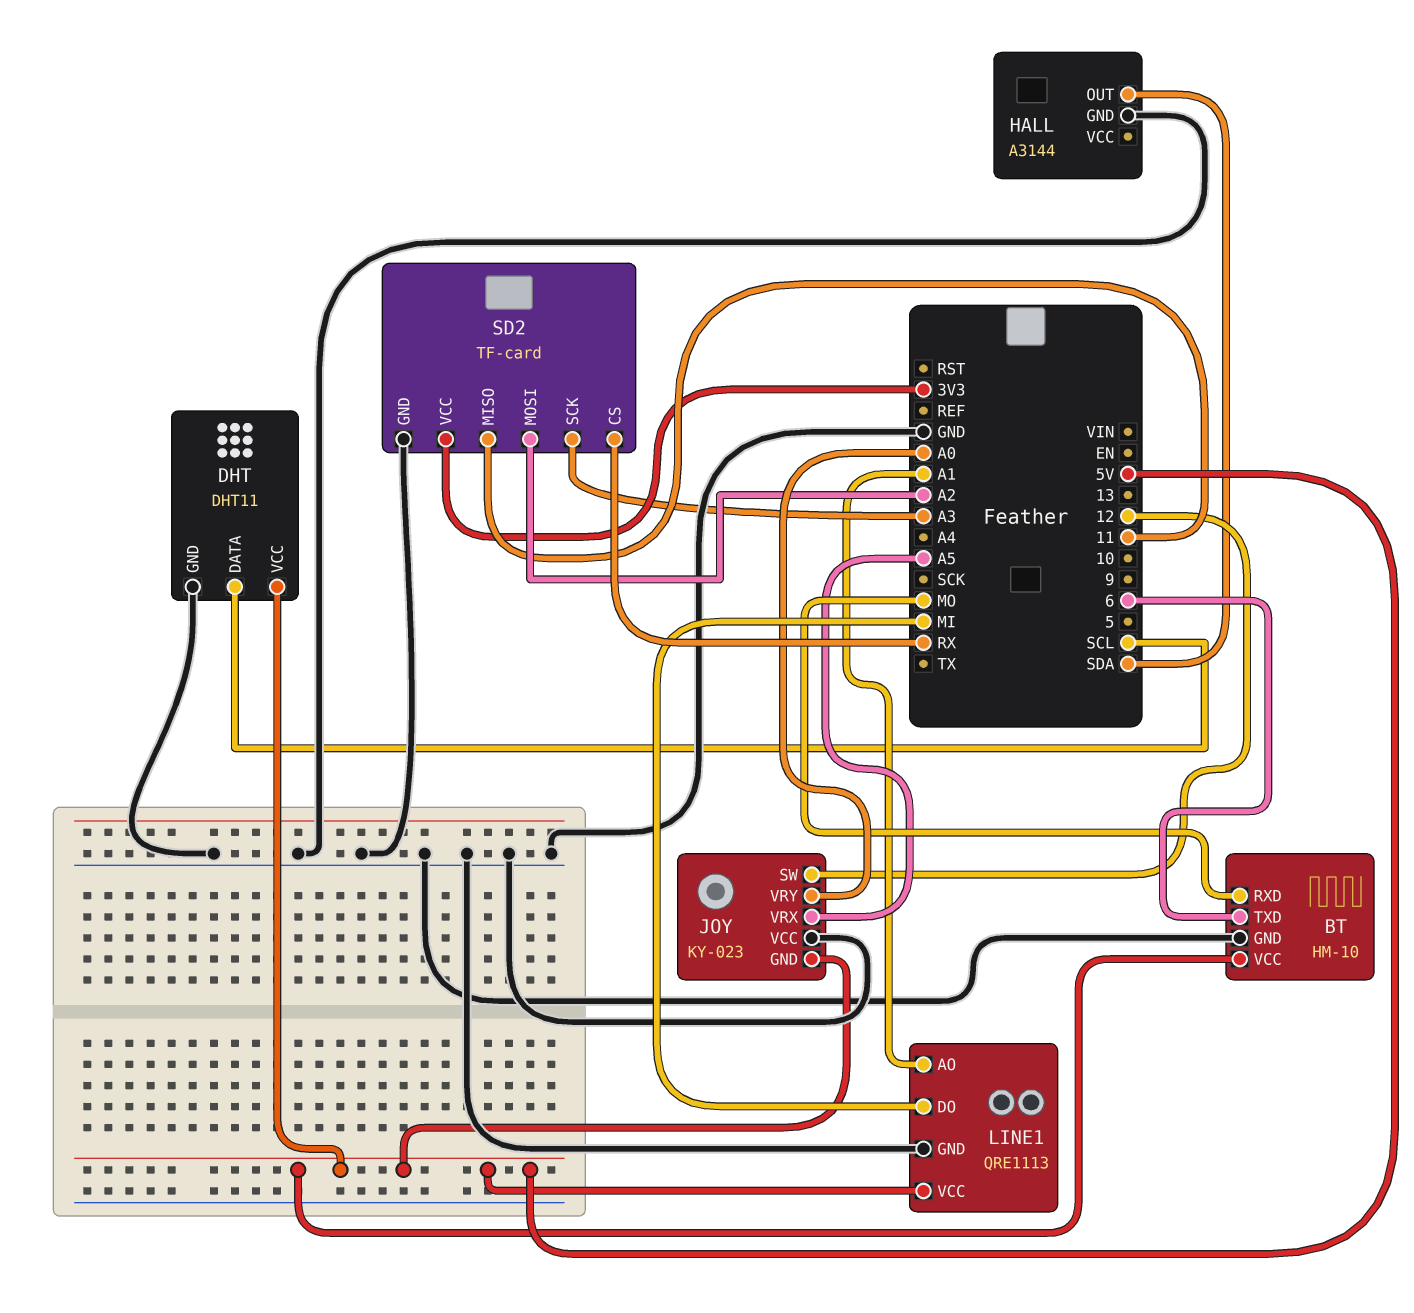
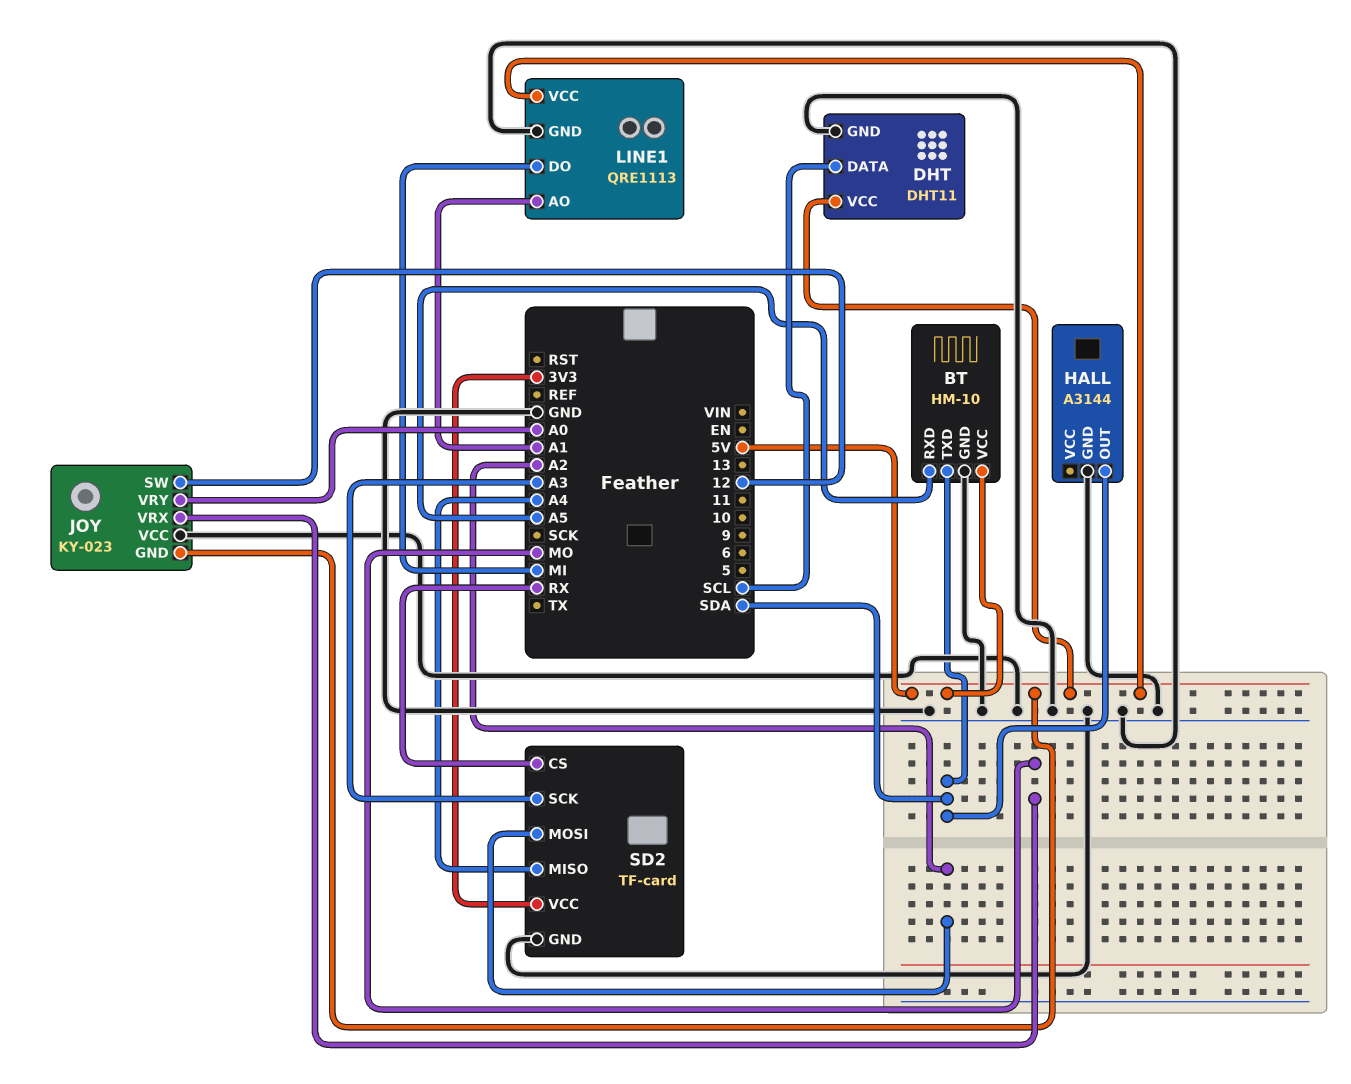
BT pin RXD: MO -> A5
BT pin TXD: 6 -> SDA
JOY pin VRX: A5 -> MO
SD2 pin MISO: 11 -> A4

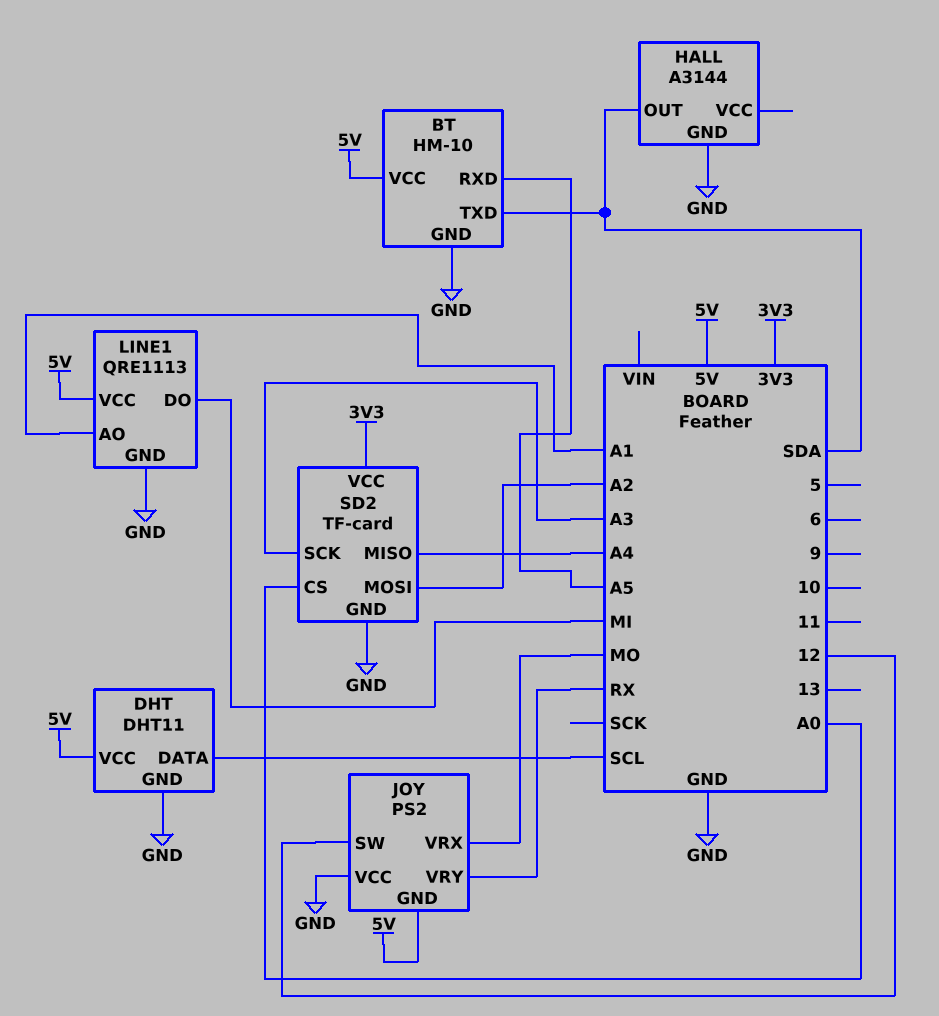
JOY: KY-023 -> PS2
JOY pin VRY: A0 -> RX
SD2 pin CS: RX -> A0

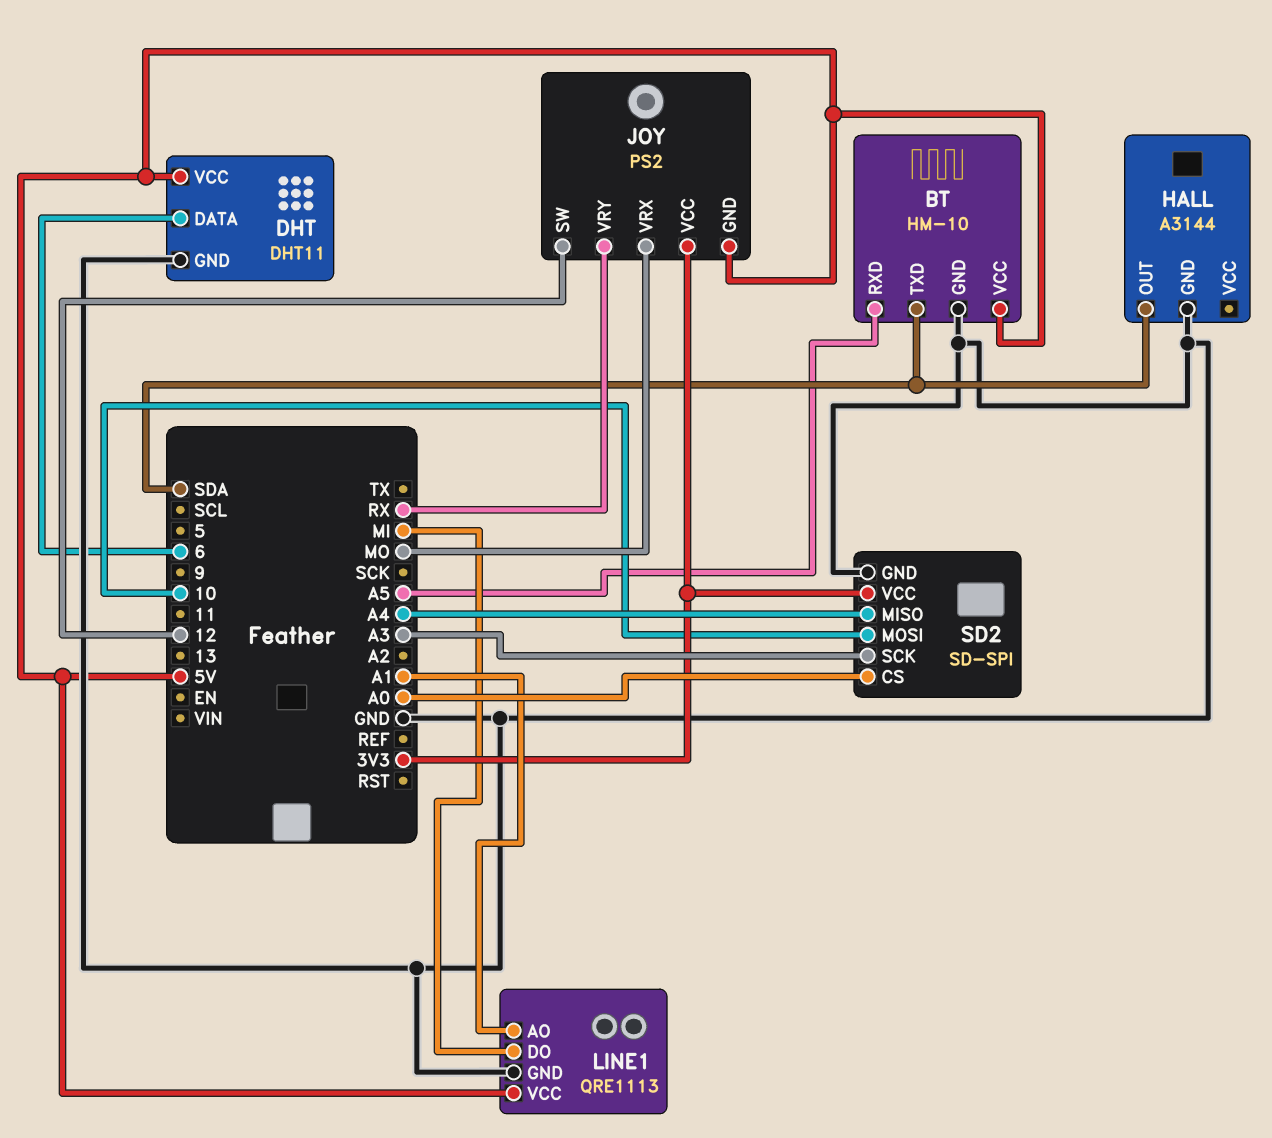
DHT pin DATA: SCL -> 6
JOY pin VCC: GND -> 3V3
SD2: TF-card -> SD-SPI
SD2 pin MOSI: A2 -> 10

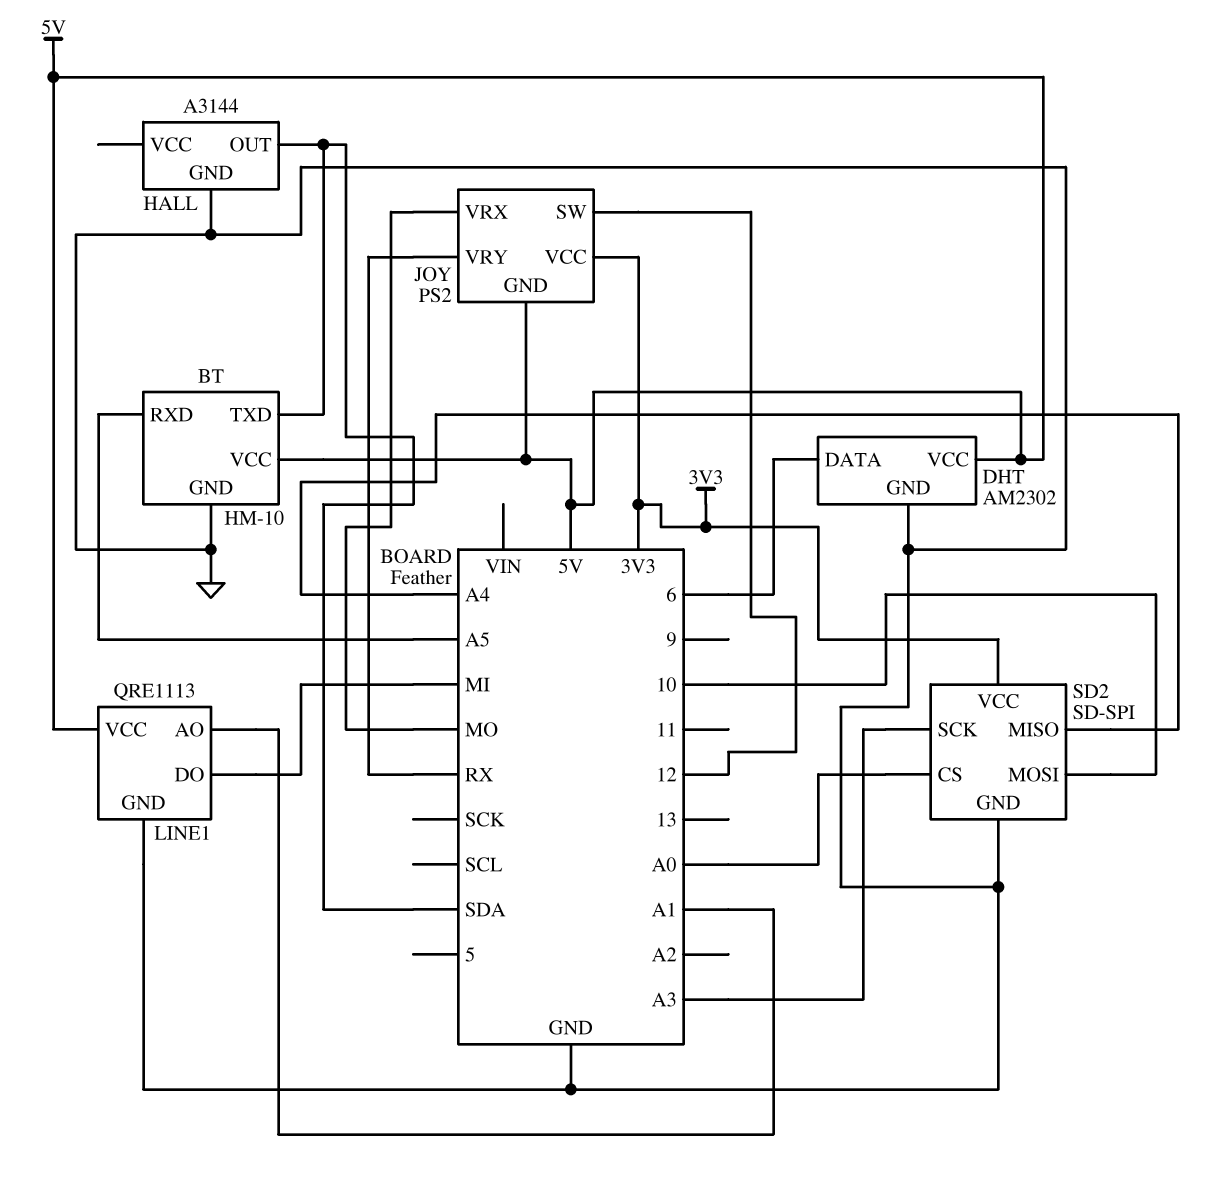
DHT: DHT11 -> AM2302

